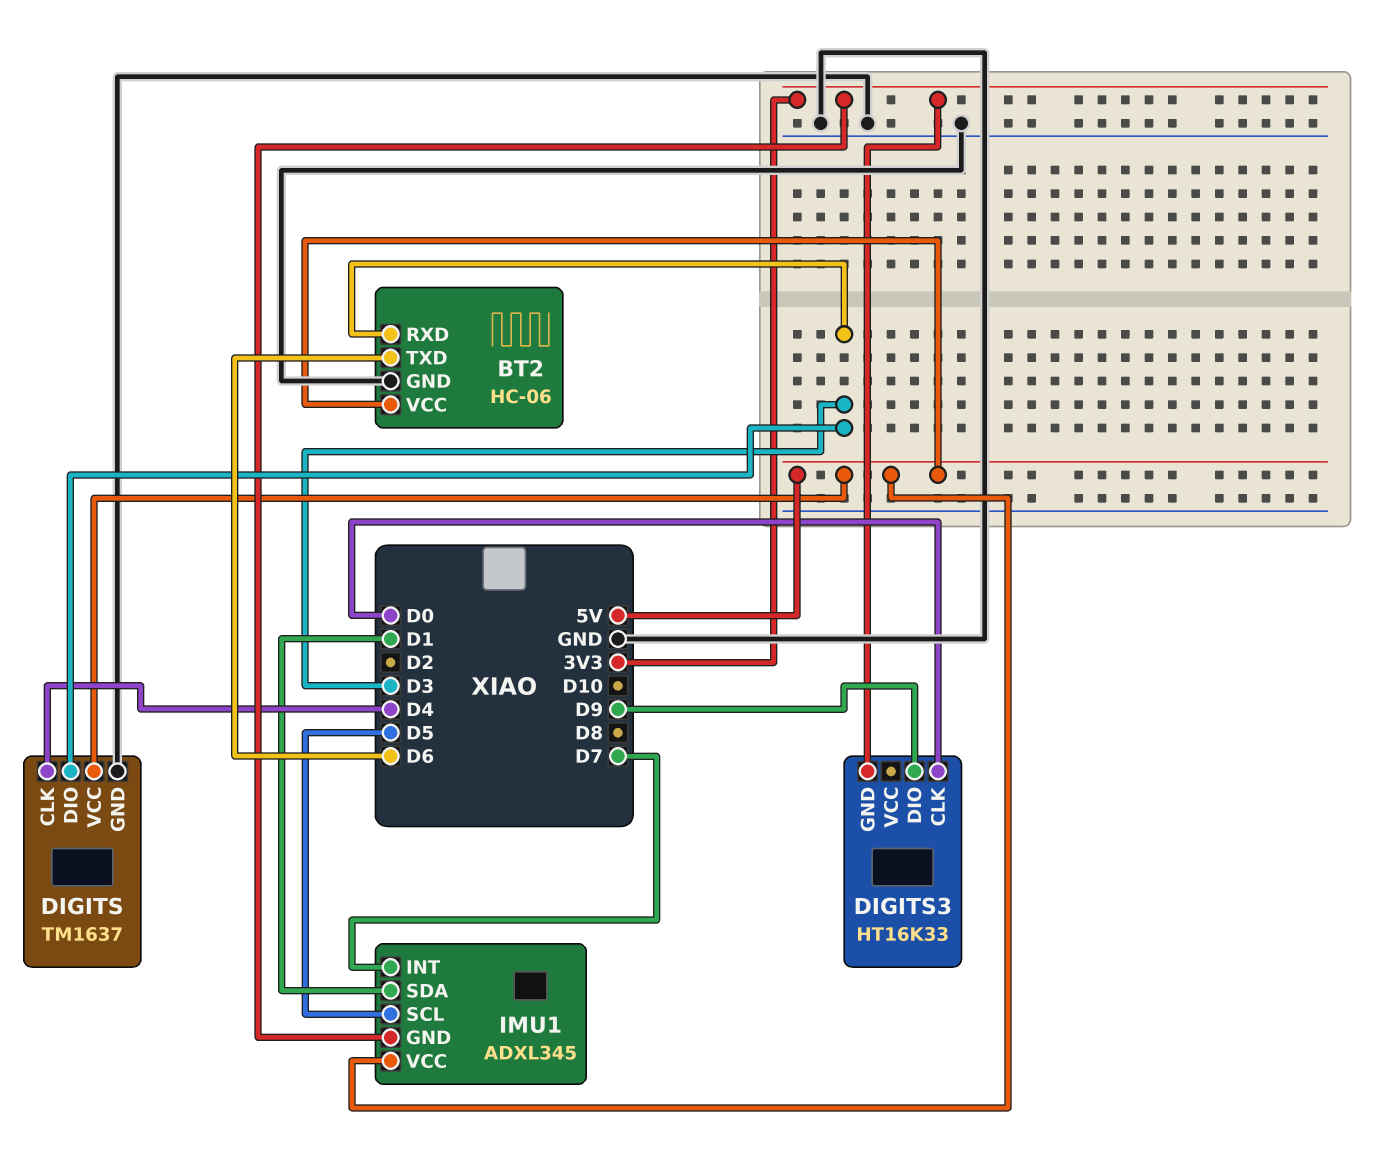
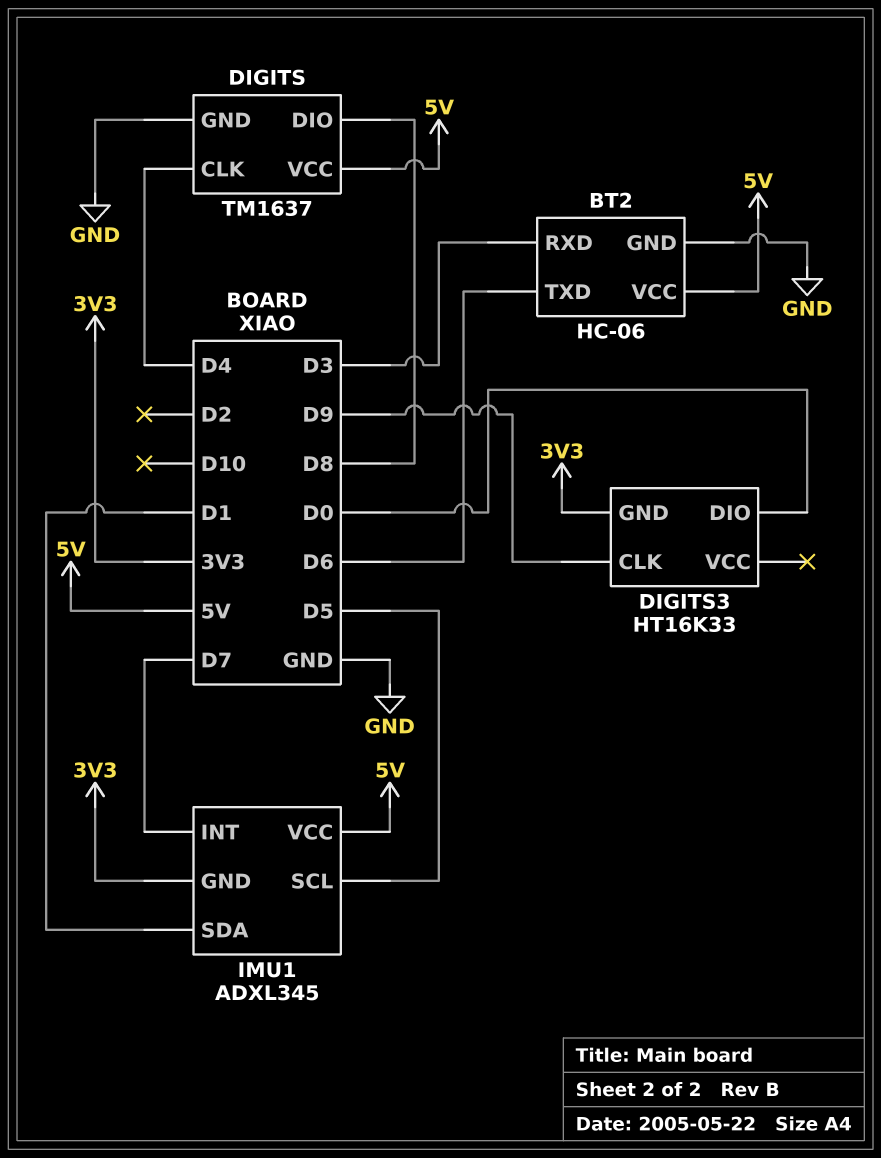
DIGITS pin DIO: D3 -> D8
DIGITS3 pin CLK: D0 -> D9
DIGITS3 pin DIO: D9 -> D0

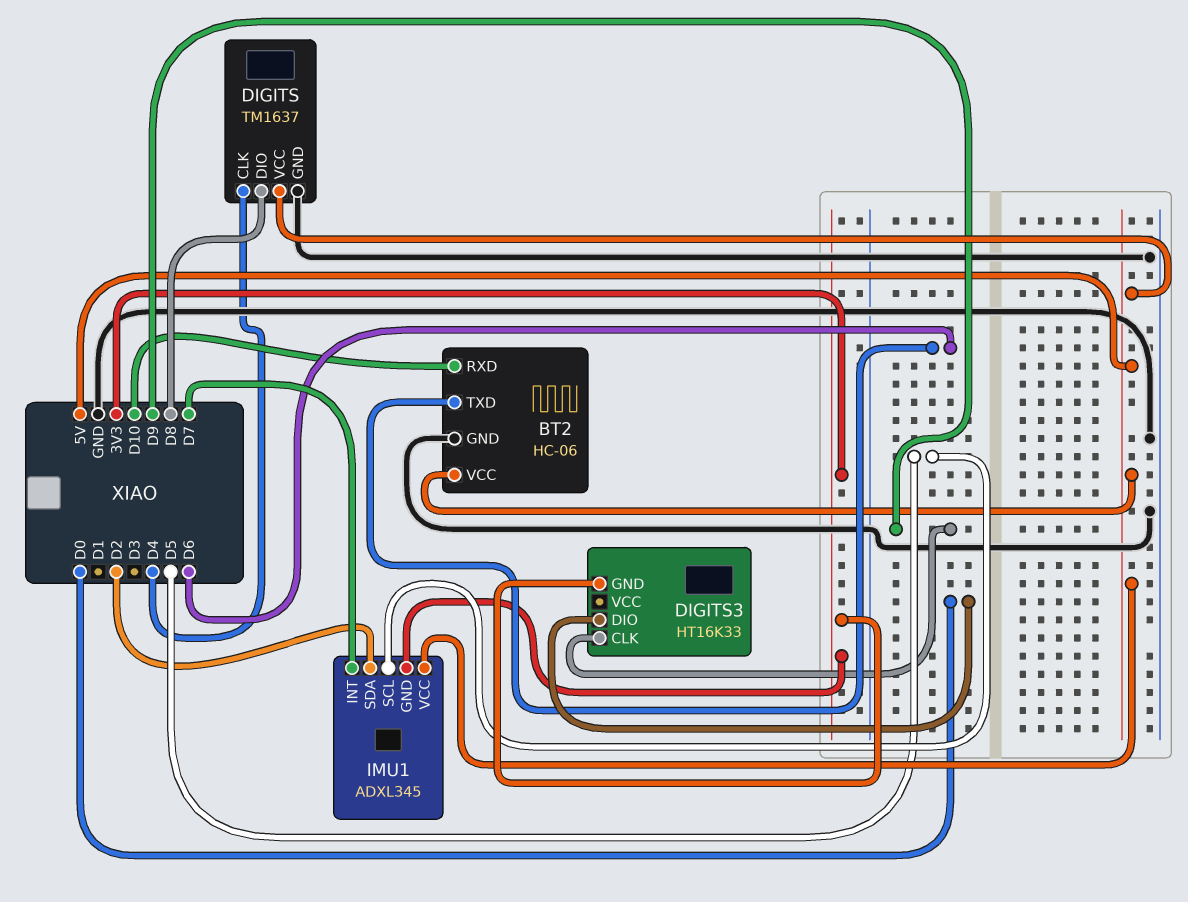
BT2 pin RXD: D3 -> D10
IMU1 pin SDA: D1 -> D2

